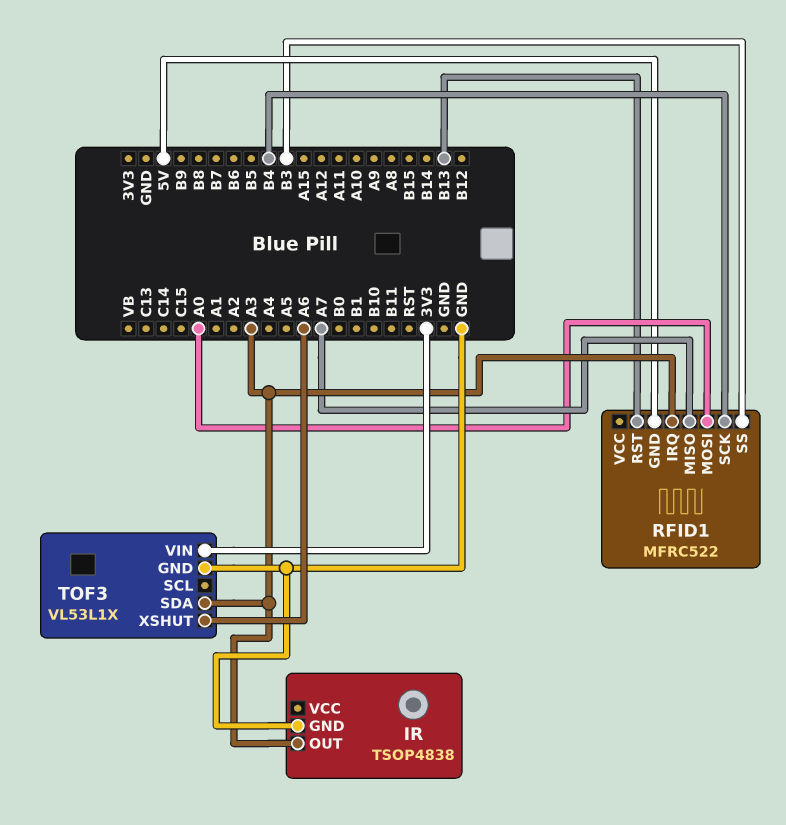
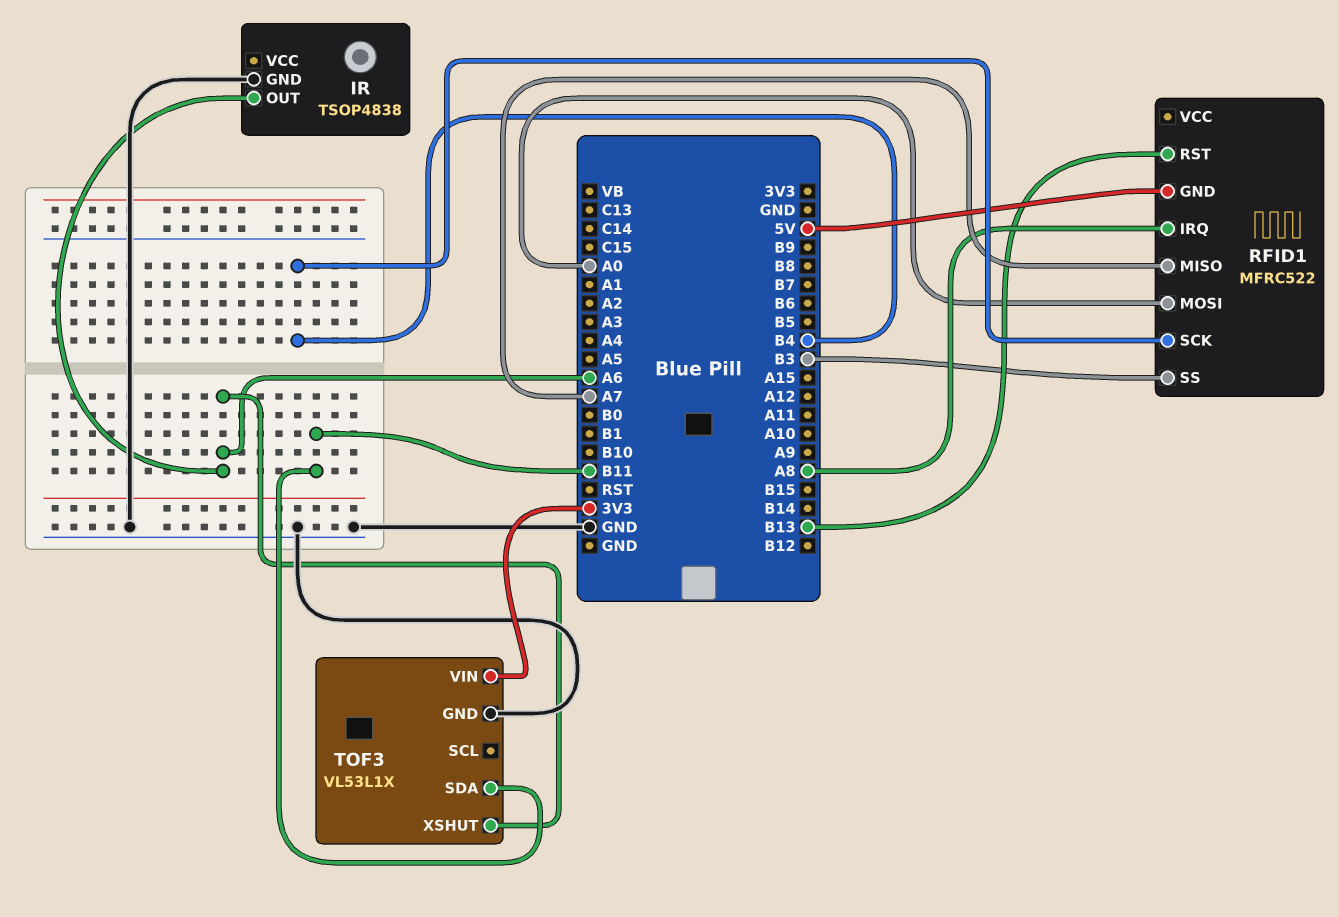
IR pin OUT: A3 -> A6
RFID1 pin IRQ: A3 -> A8
TOF3 pin SDA: A3 -> B11

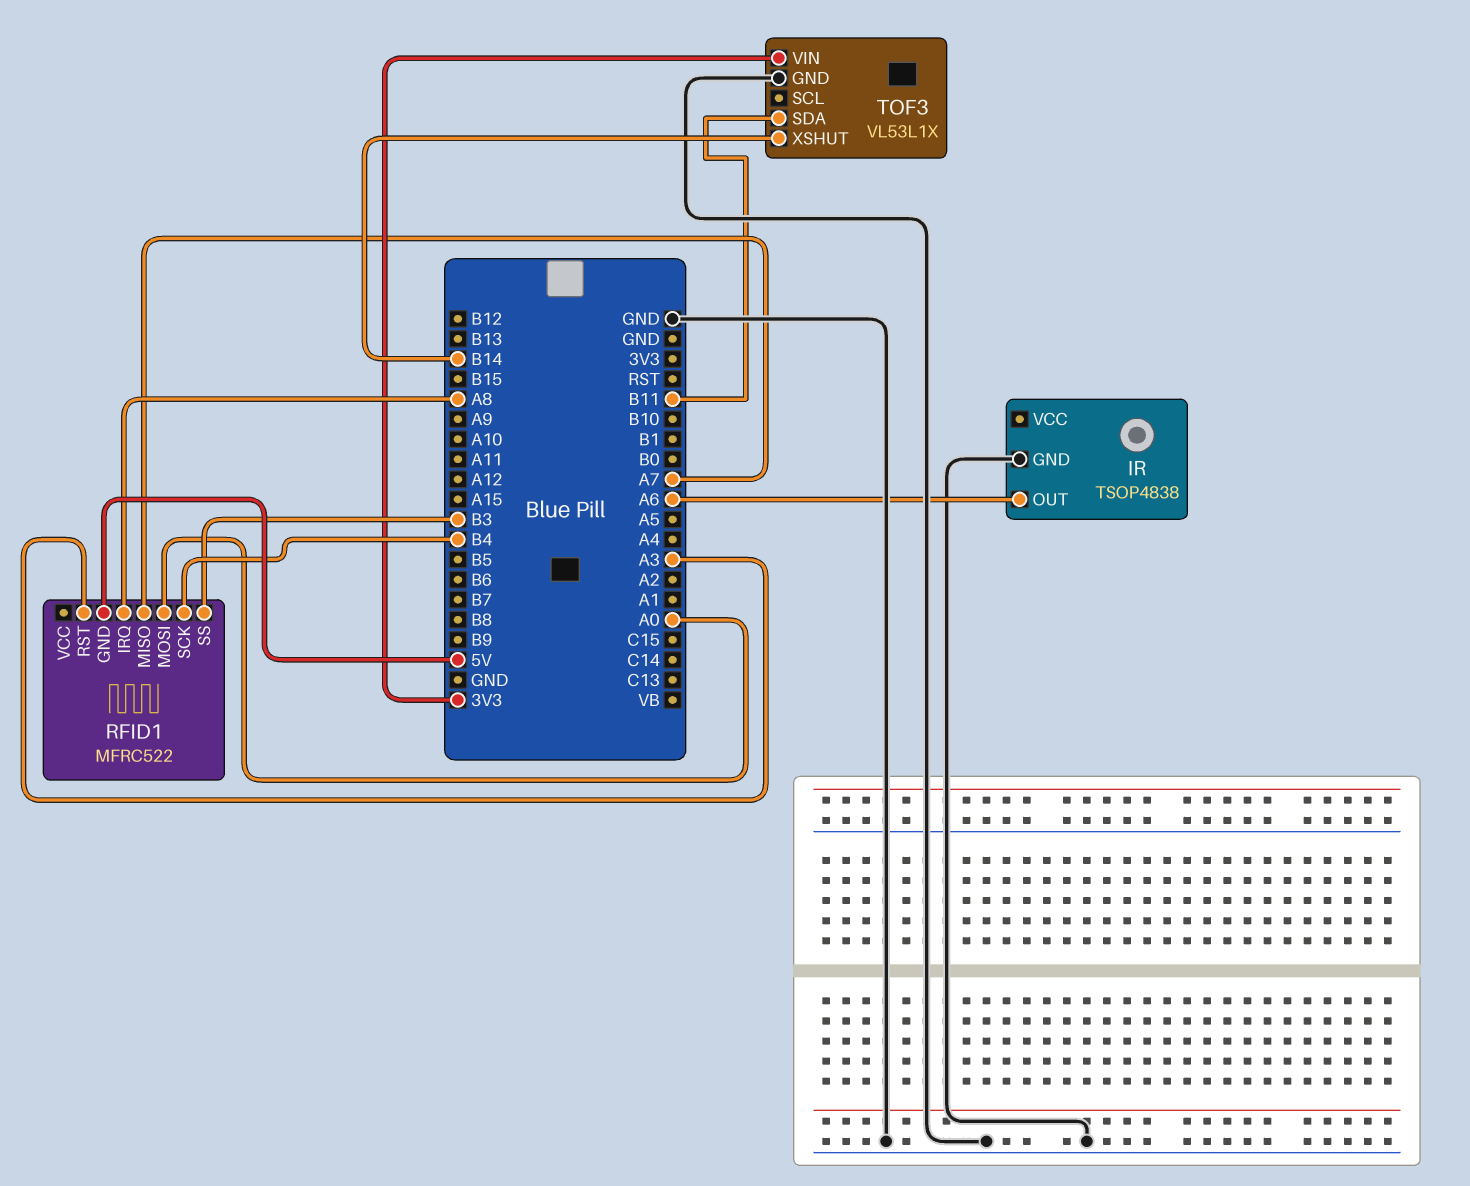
RFID1 pin RST: B13 -> A3
TOF3 pin XSHUT: A6 -> B14

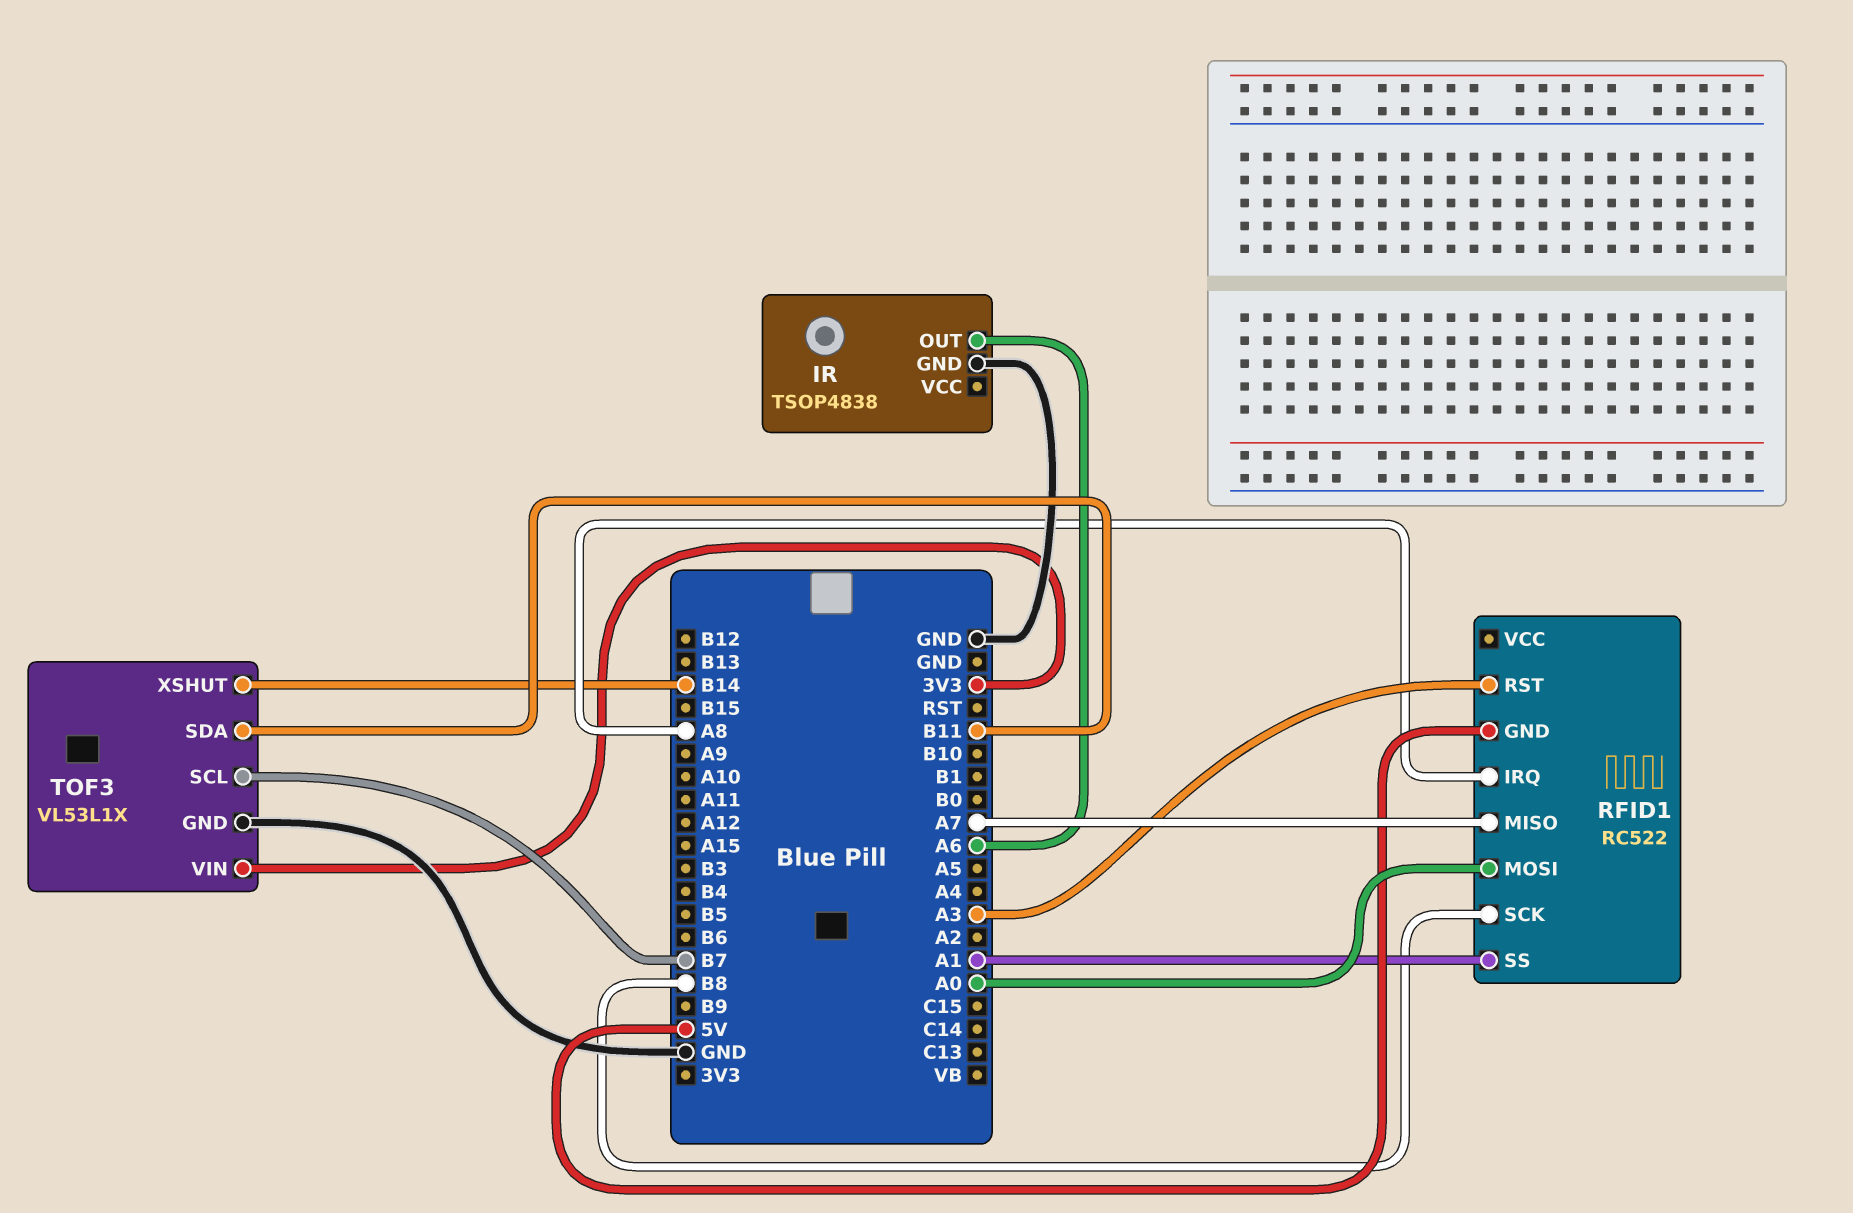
RFID1: MFRC522 -> RC522
RFID1 pin SCK: B4 -> B8
RFID1 pin SS: B3 -> A1
TOF3 pin SCL: none -> B7

